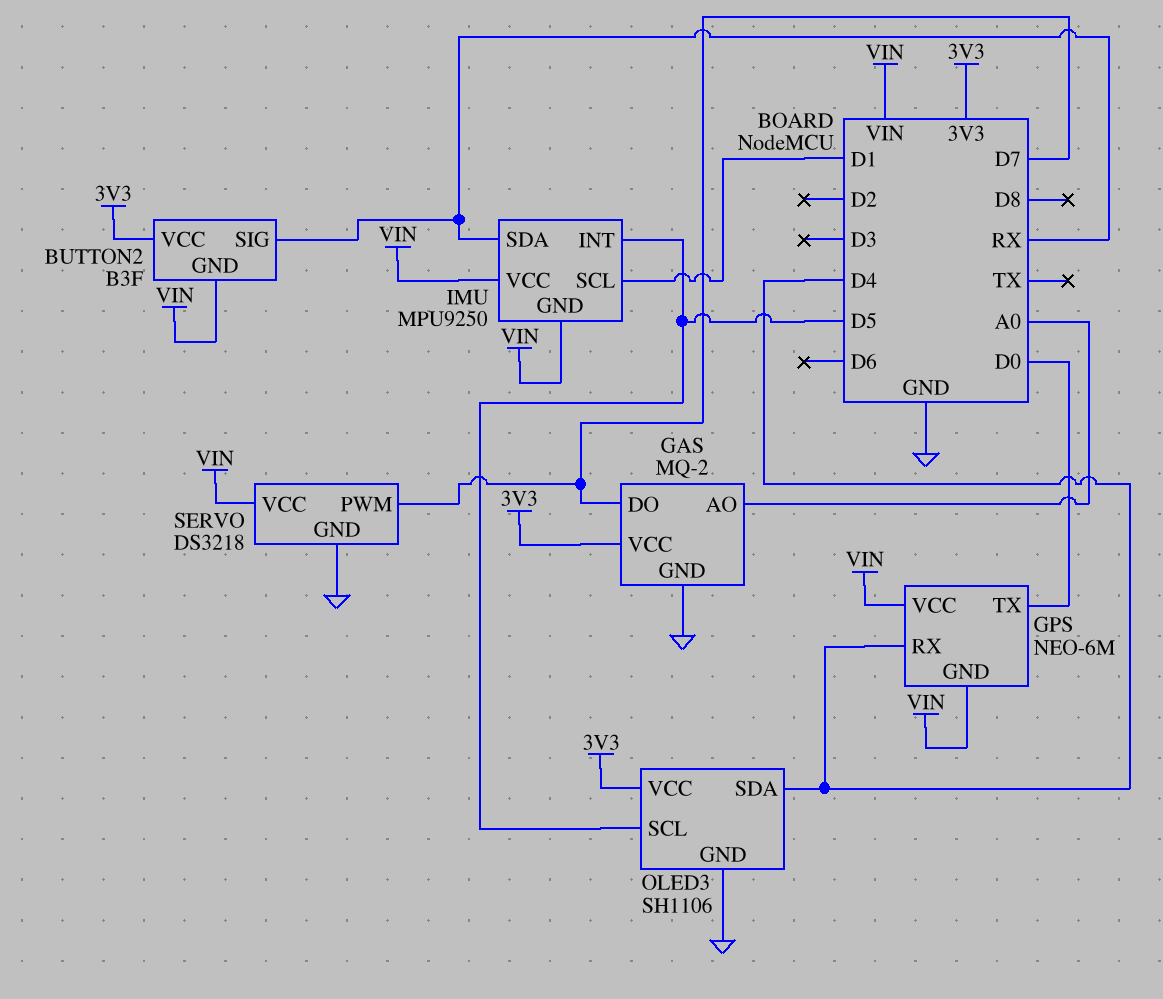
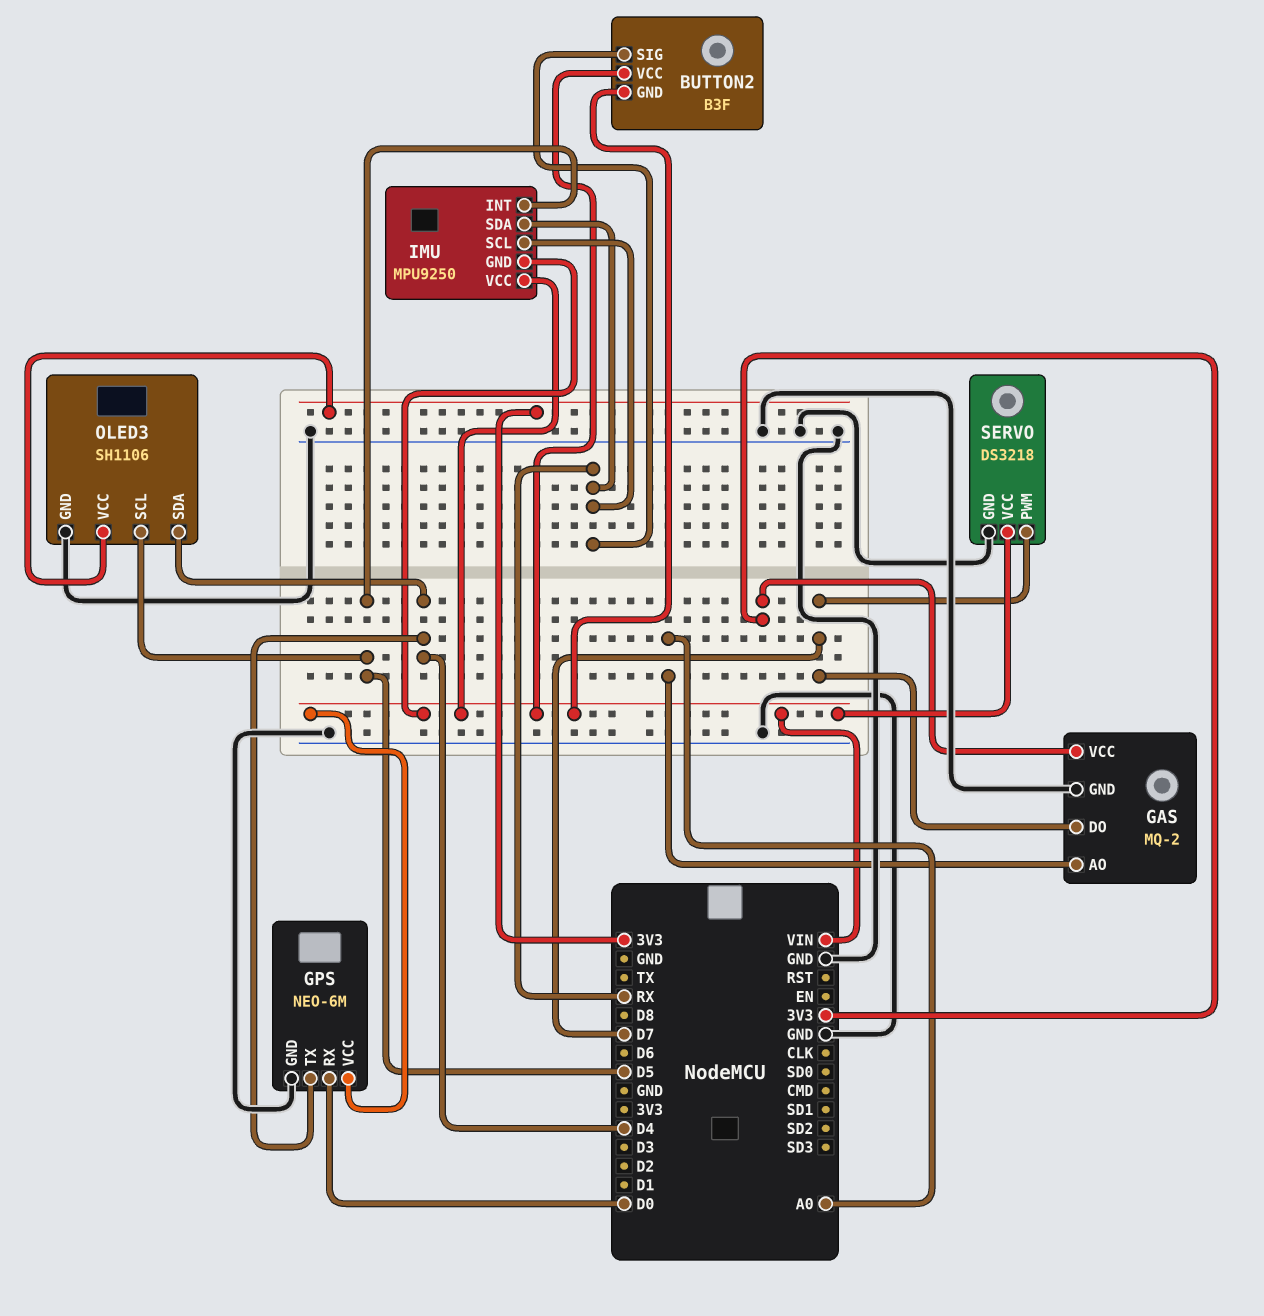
BUTTON2 pin VCC: 3V3 -> VIN
GPS pin GND: VIN -> GND
GPS pin RX: D4 -> D0
GPS pin TX: D0 -> D4
IMU pin SCL: D1 -> RX

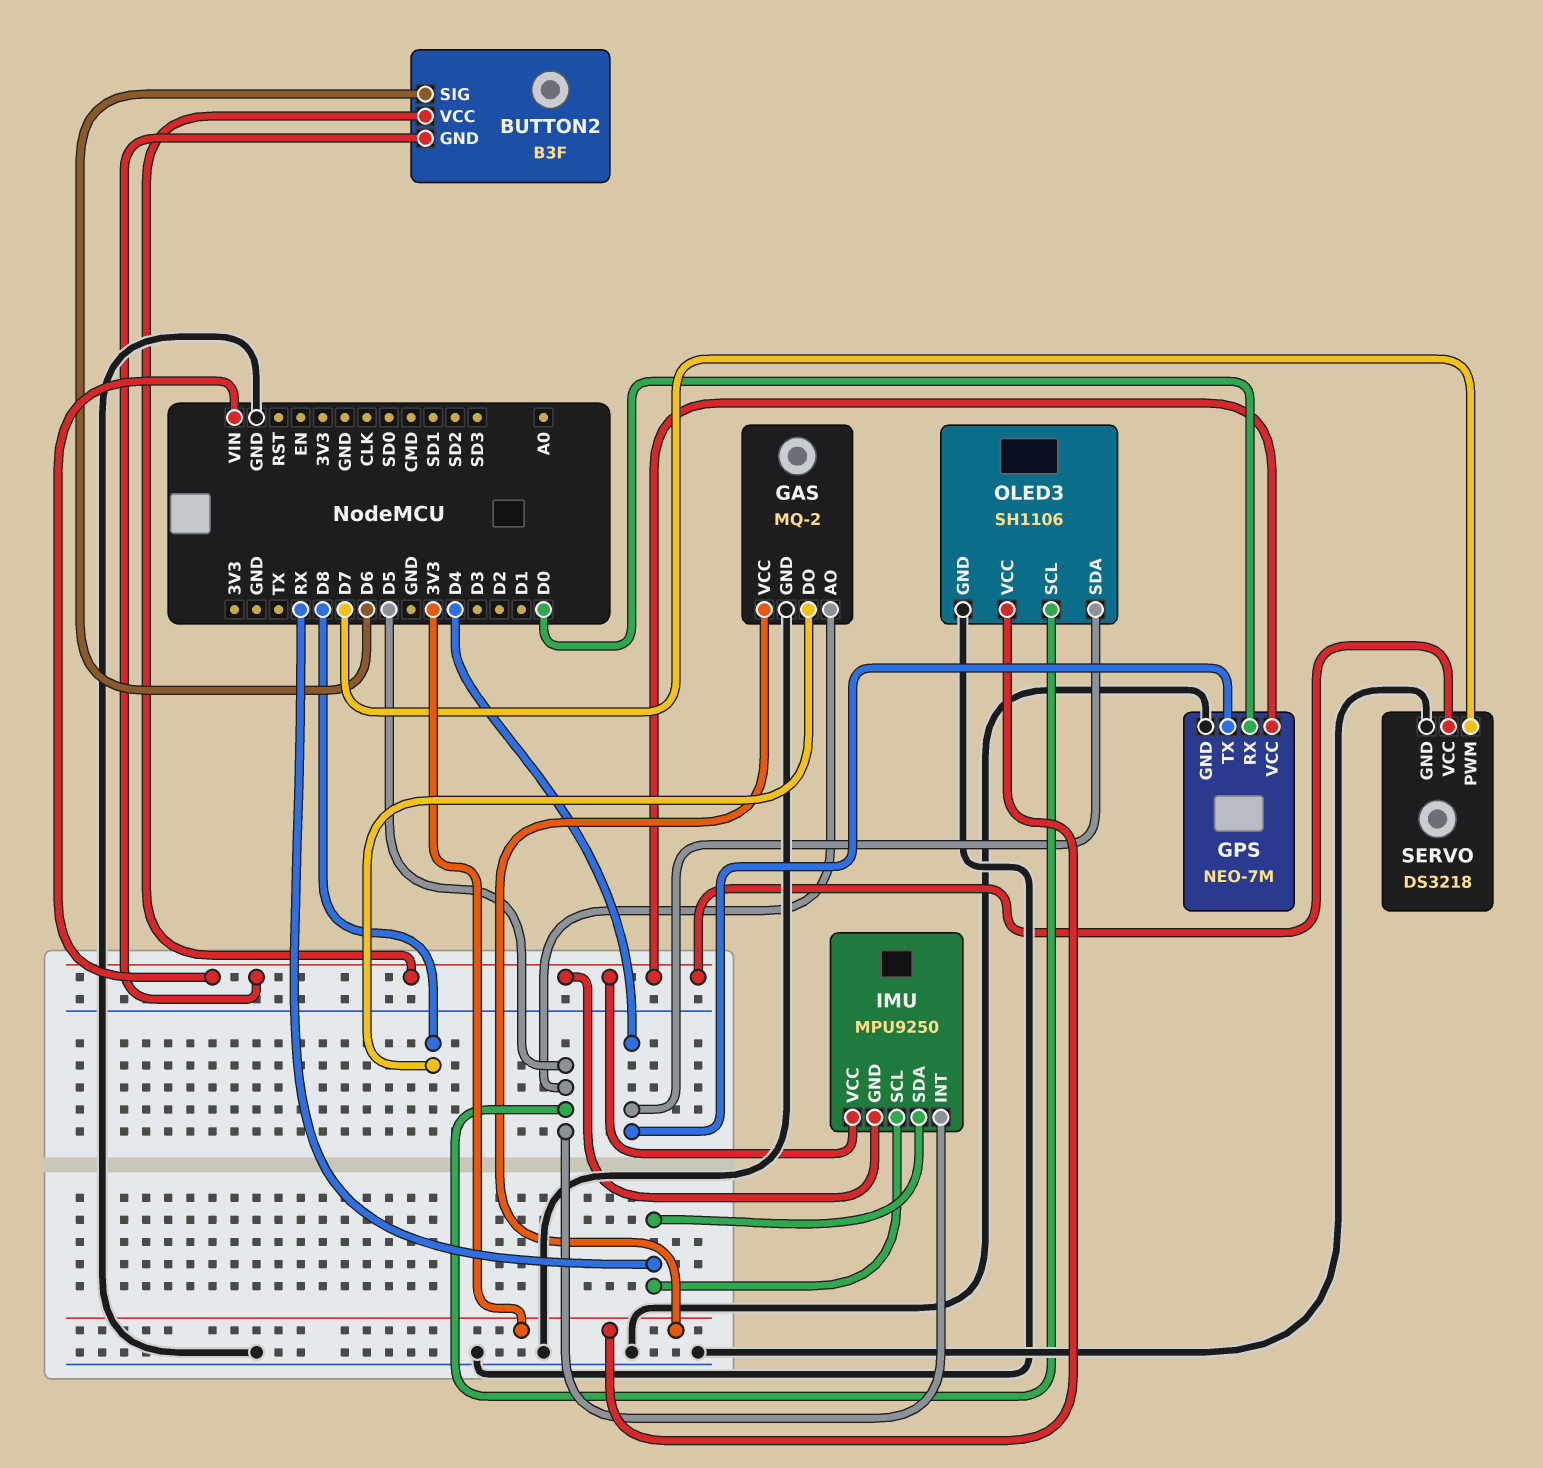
BUTTON2 pin SIG: RX -> D6
GAS pin AO: A0 -> D5
GAS pin DO: D7 -> D8
GPS: NEO-6M -> NEO-7M

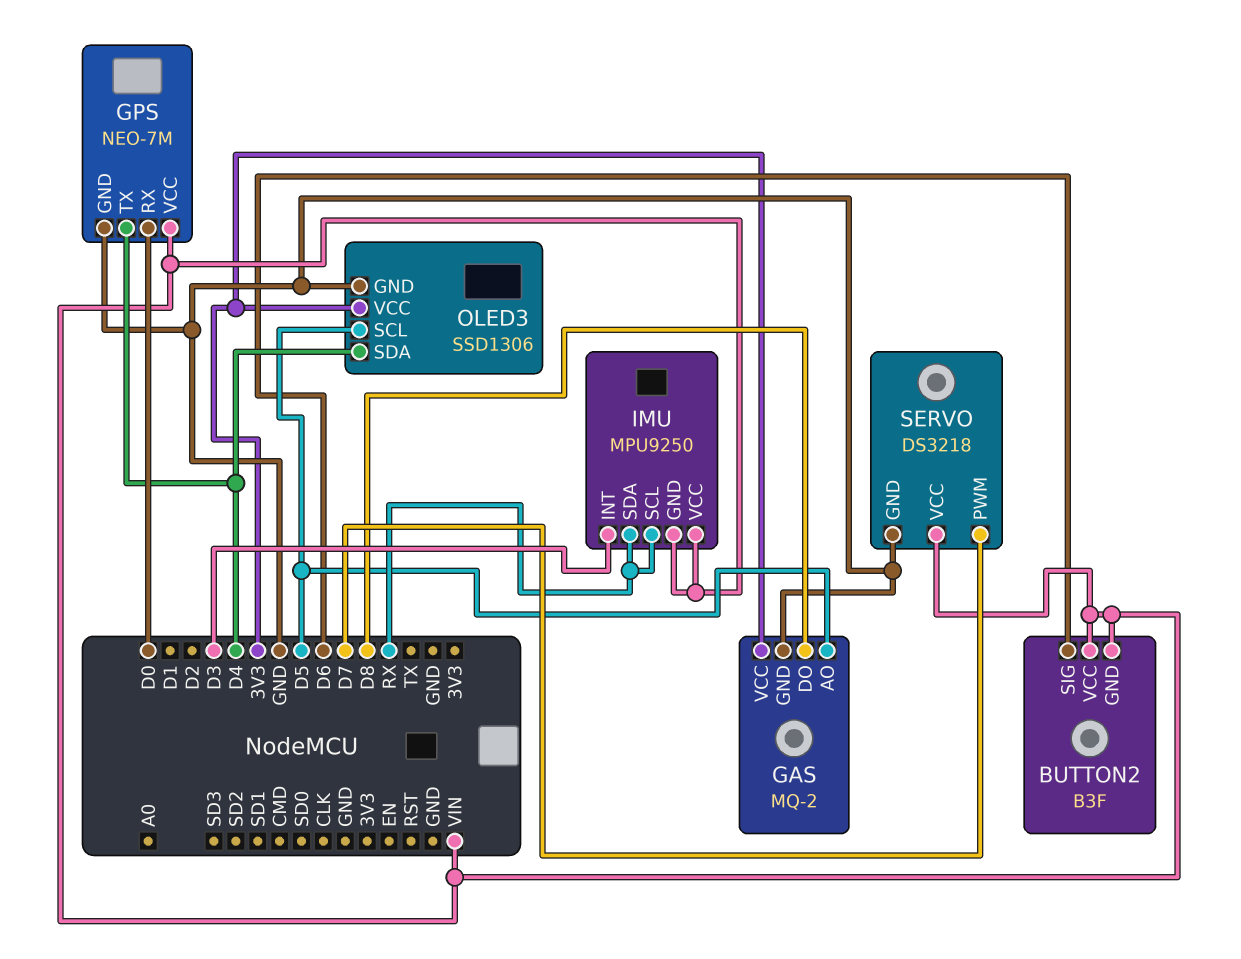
IMU pin INT: D5 -> D3
OLED3: SH1106 -> SSD1306

